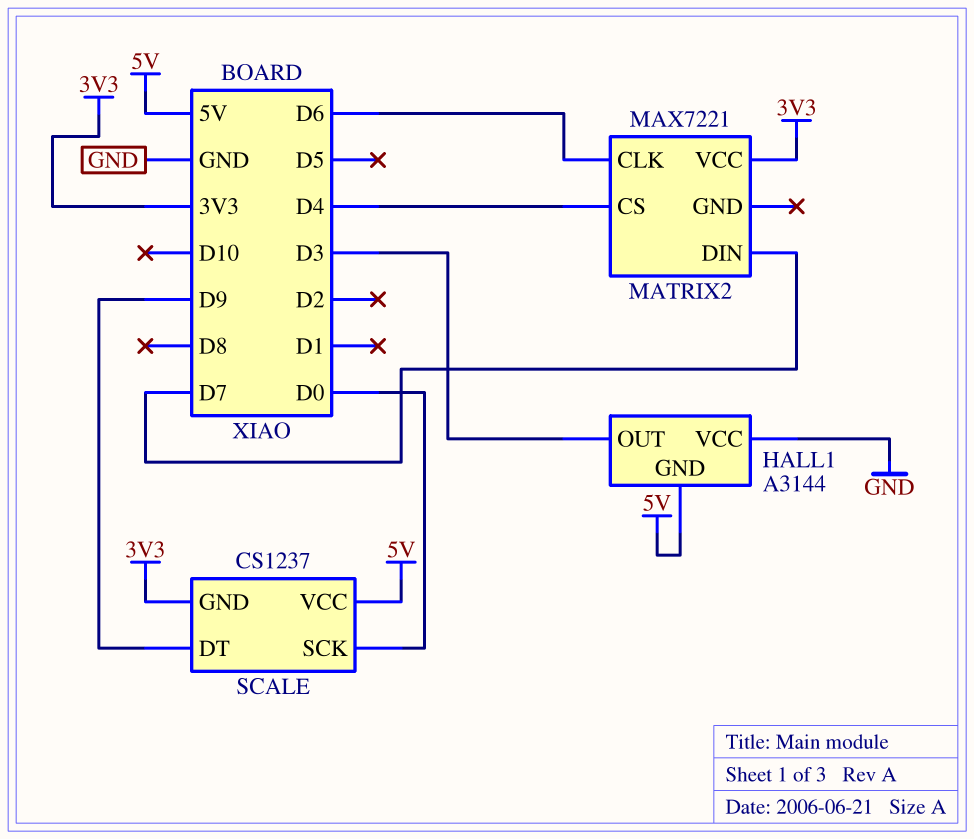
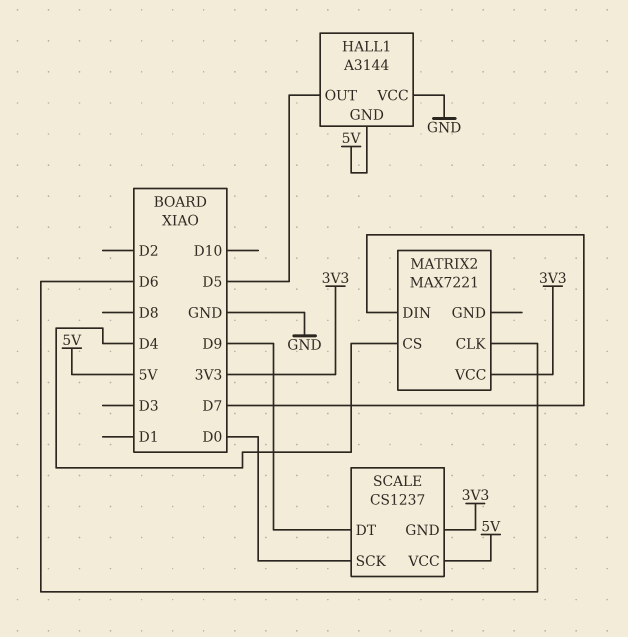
HALL1 pin OUT: D3 -> D5

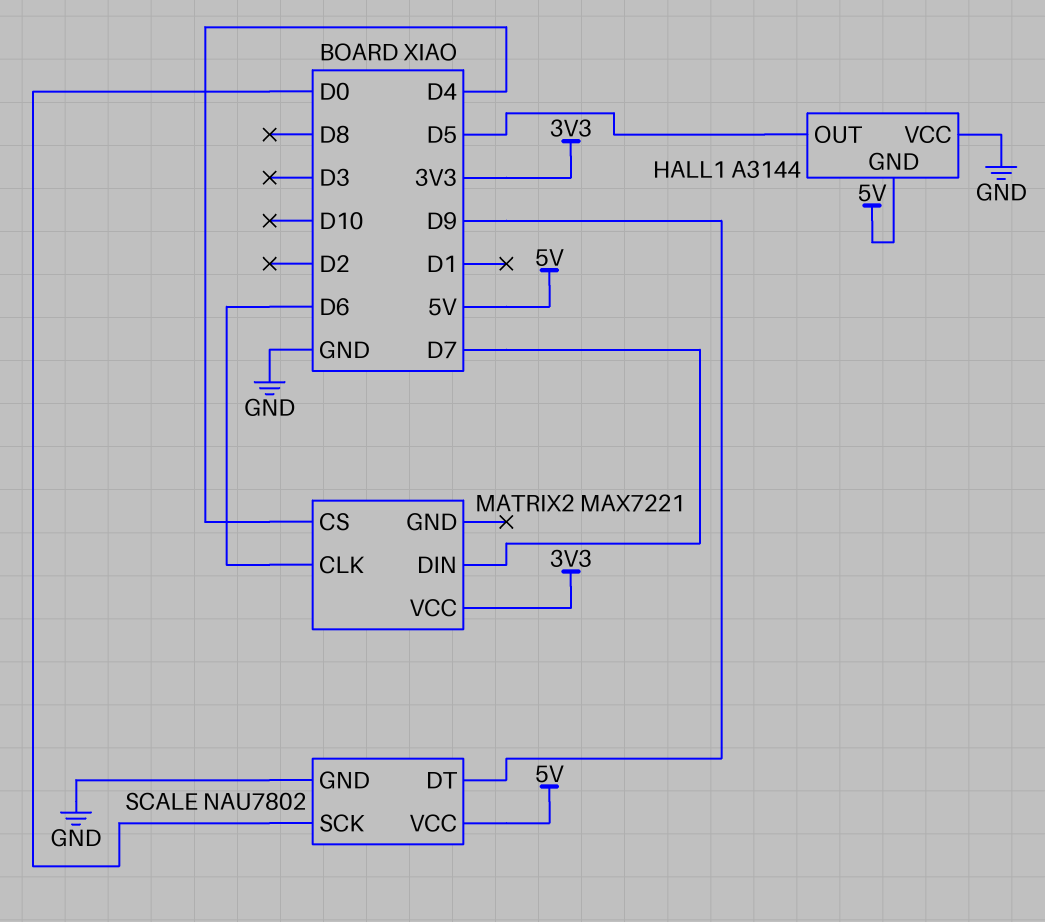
SCALE: CS1237 -> NAU7802
SCALE pin GND: 3V3 -> GND

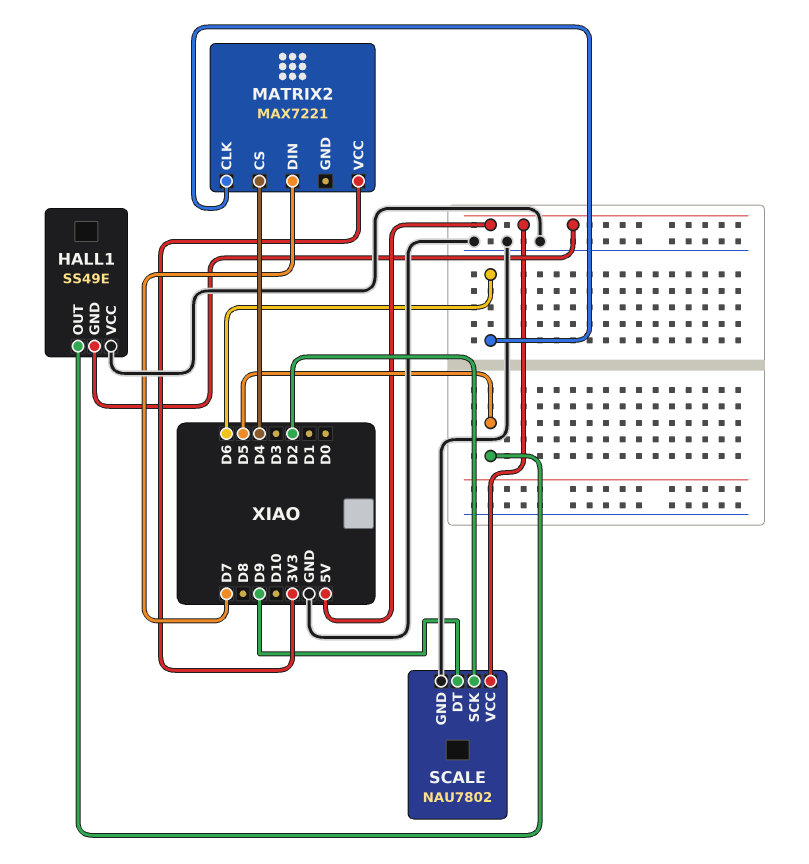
HALL1: A3144 -> SS49E
SCALE pin SCK: D0 -> D2

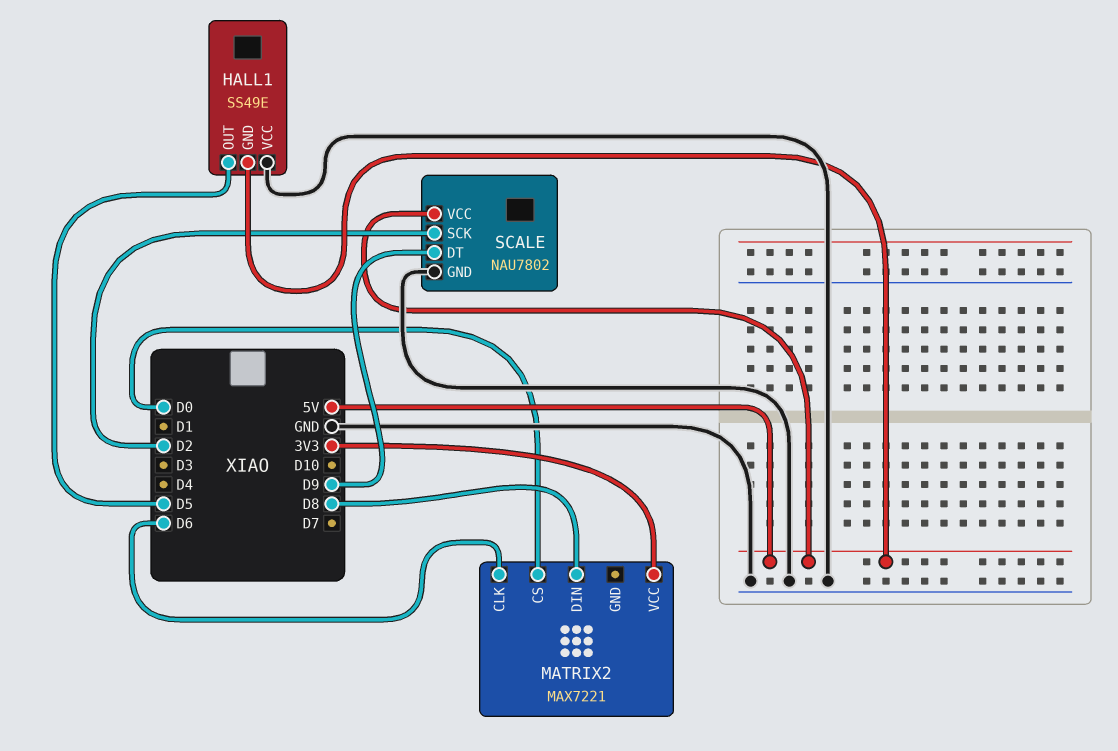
MATRIX2 pin CS: D4 -> D0
MATRIX2 pin DIN: D7 -> D8

